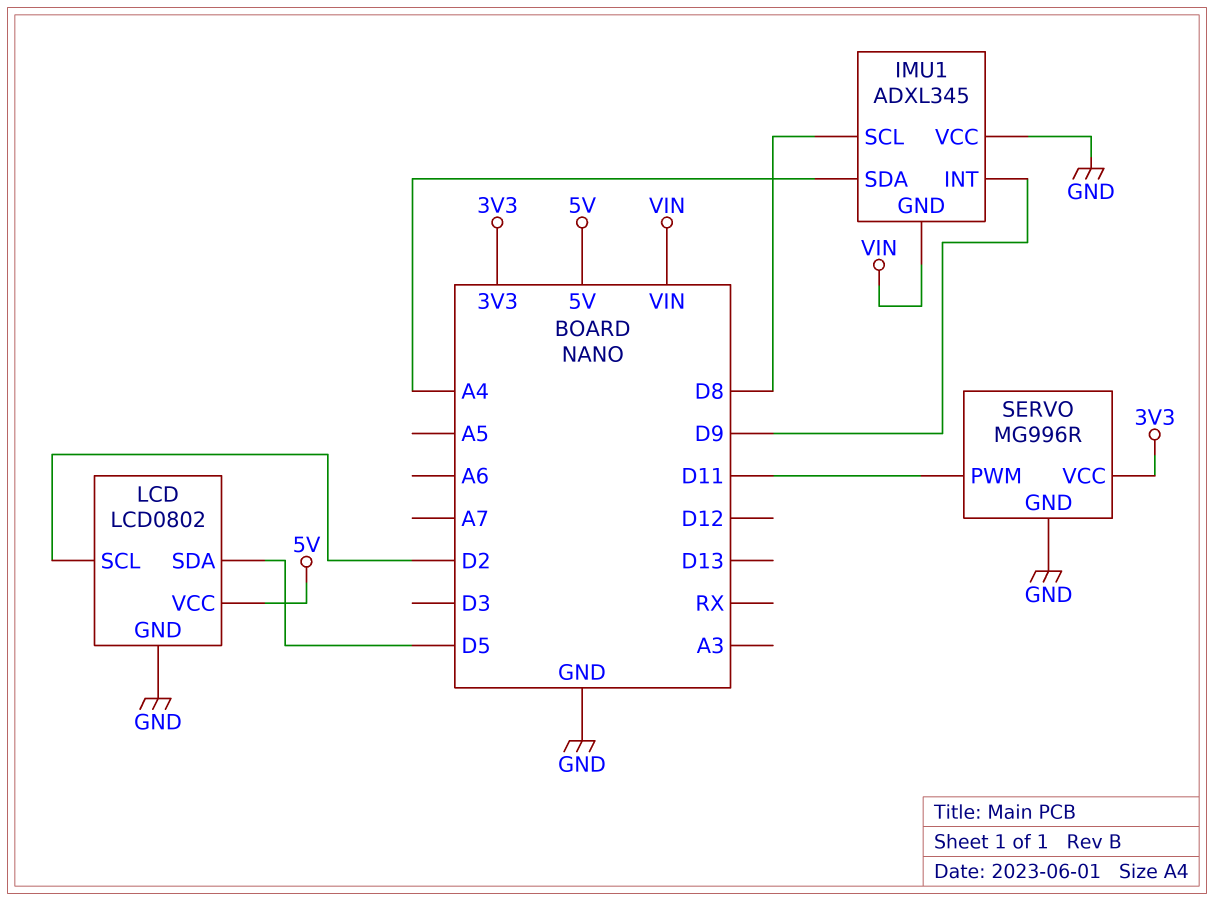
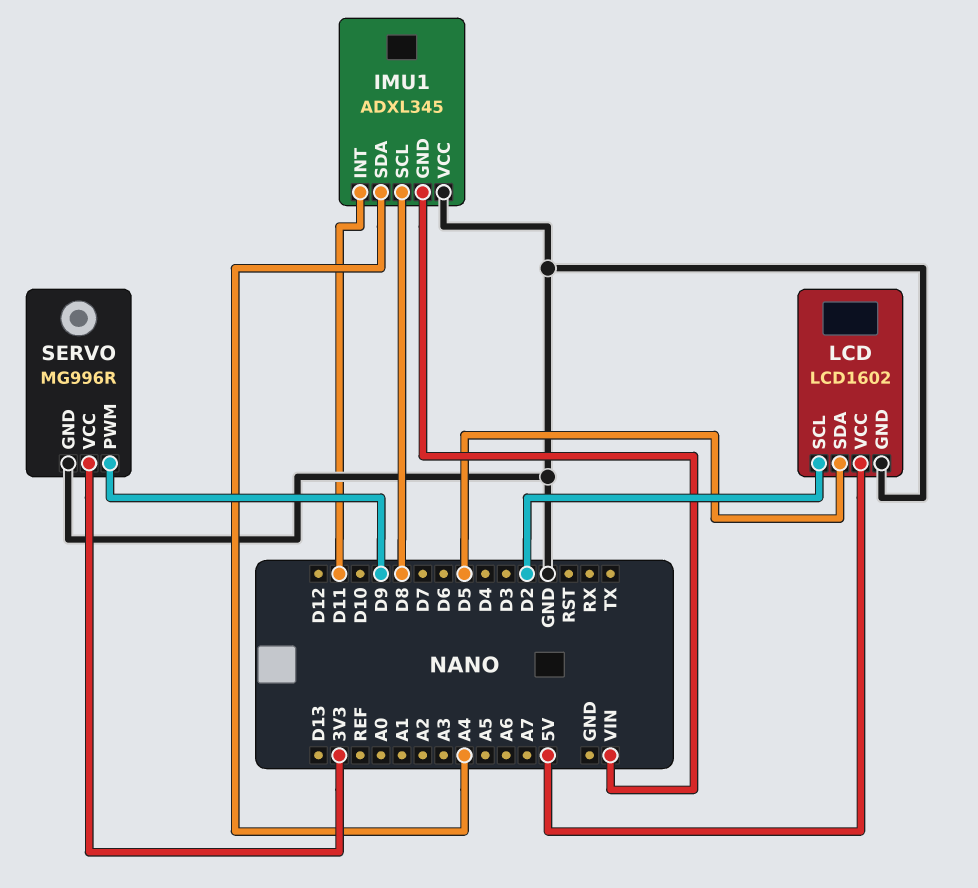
IMU1 pin INT: D9 -> D11
LCD: LCD0802 -> LCD1602
SERVO pin PWM: D11 -> D9

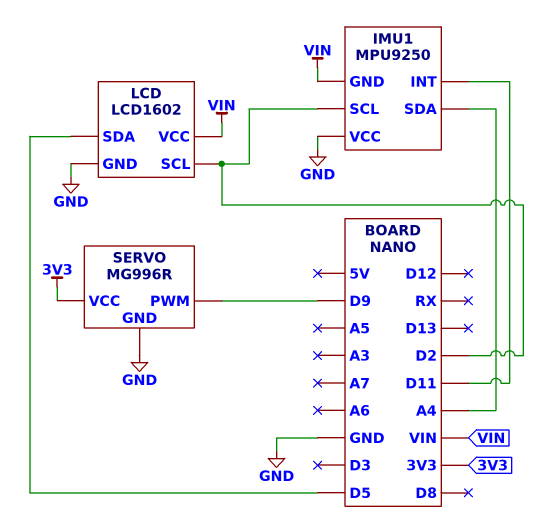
IMU1: ADXL345 -> MPU9250
IMU1 pin SCL: D8 -> D2
LCD pin VCC: 5V -> VIN

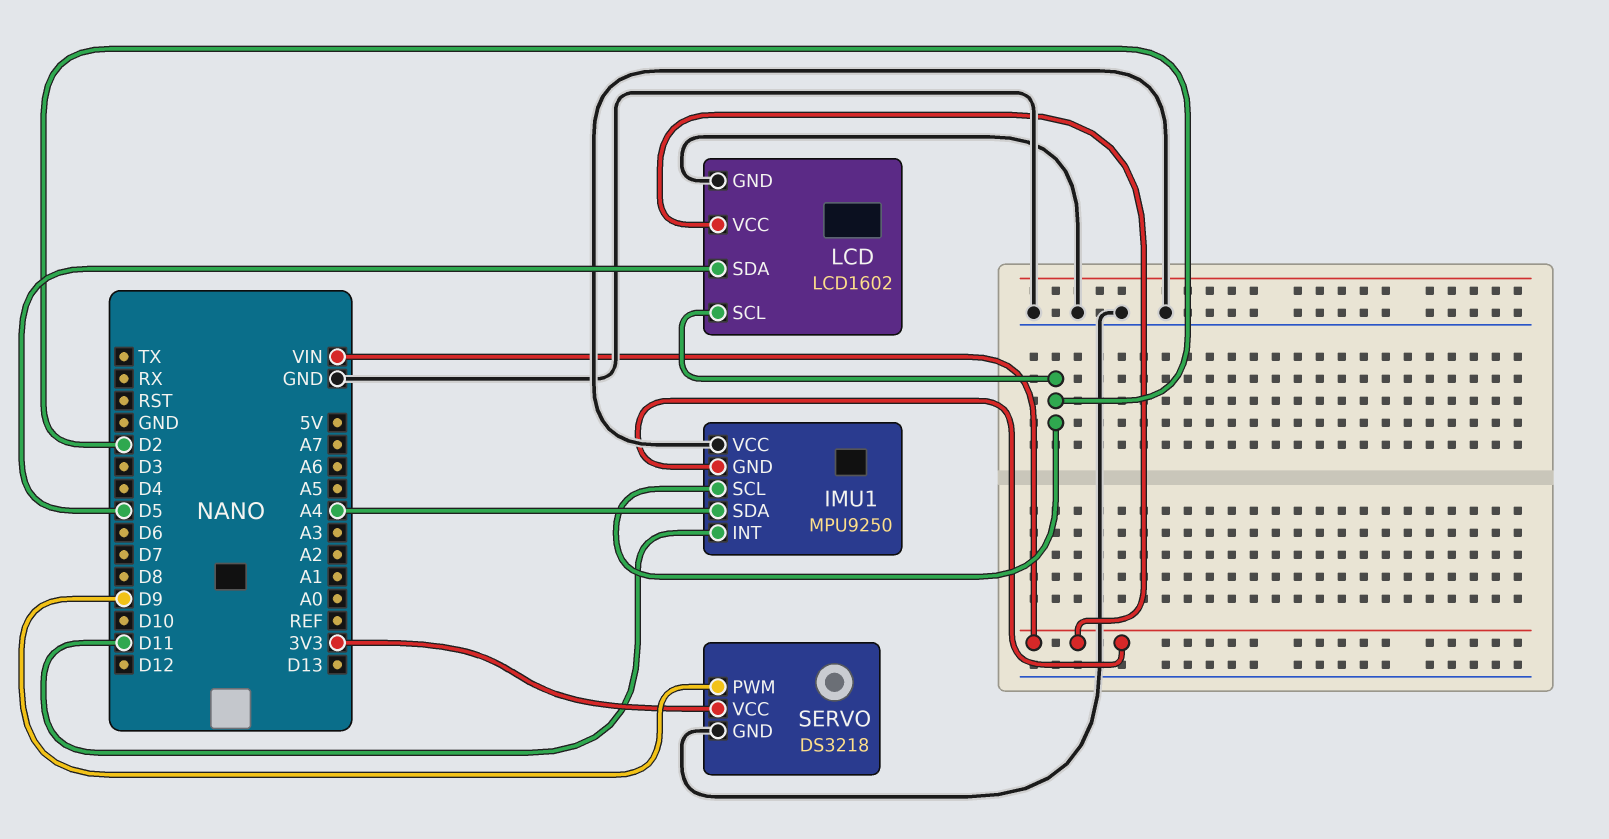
SERVO: MG996R -> DS3218

